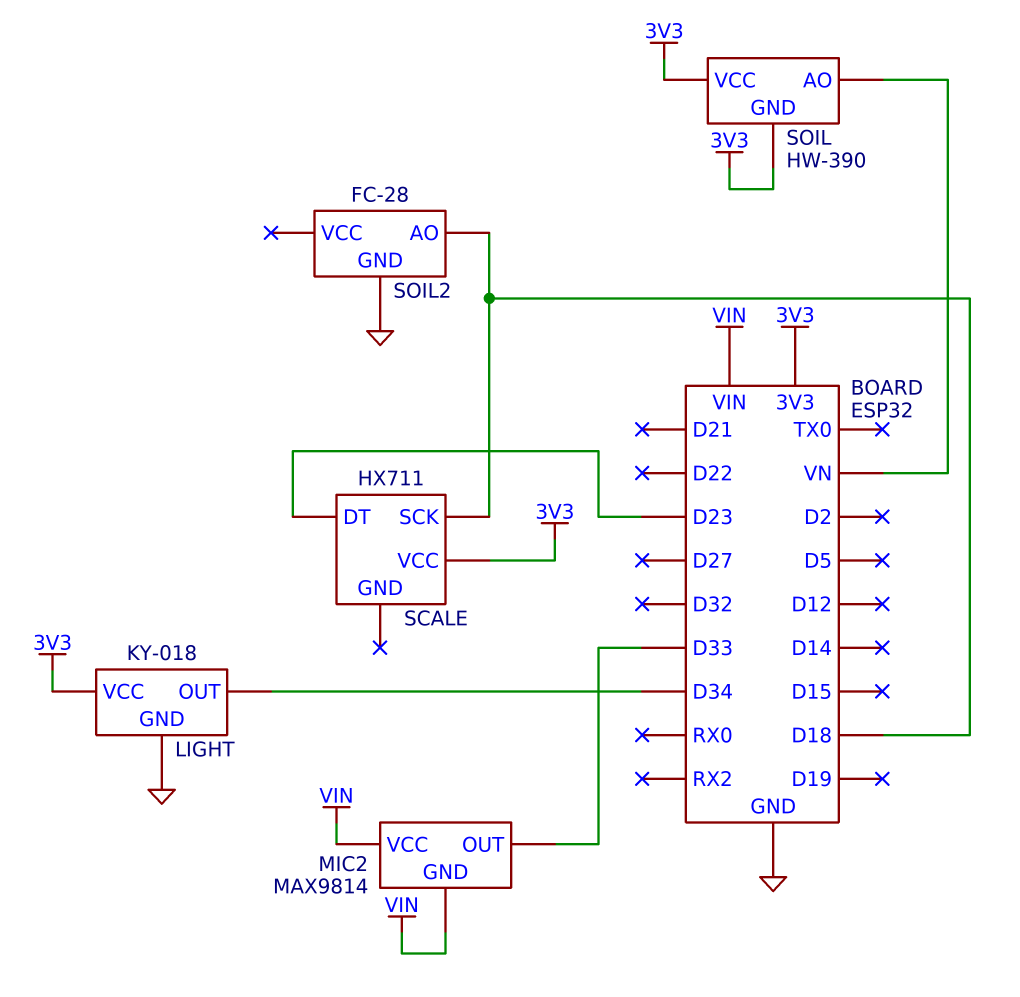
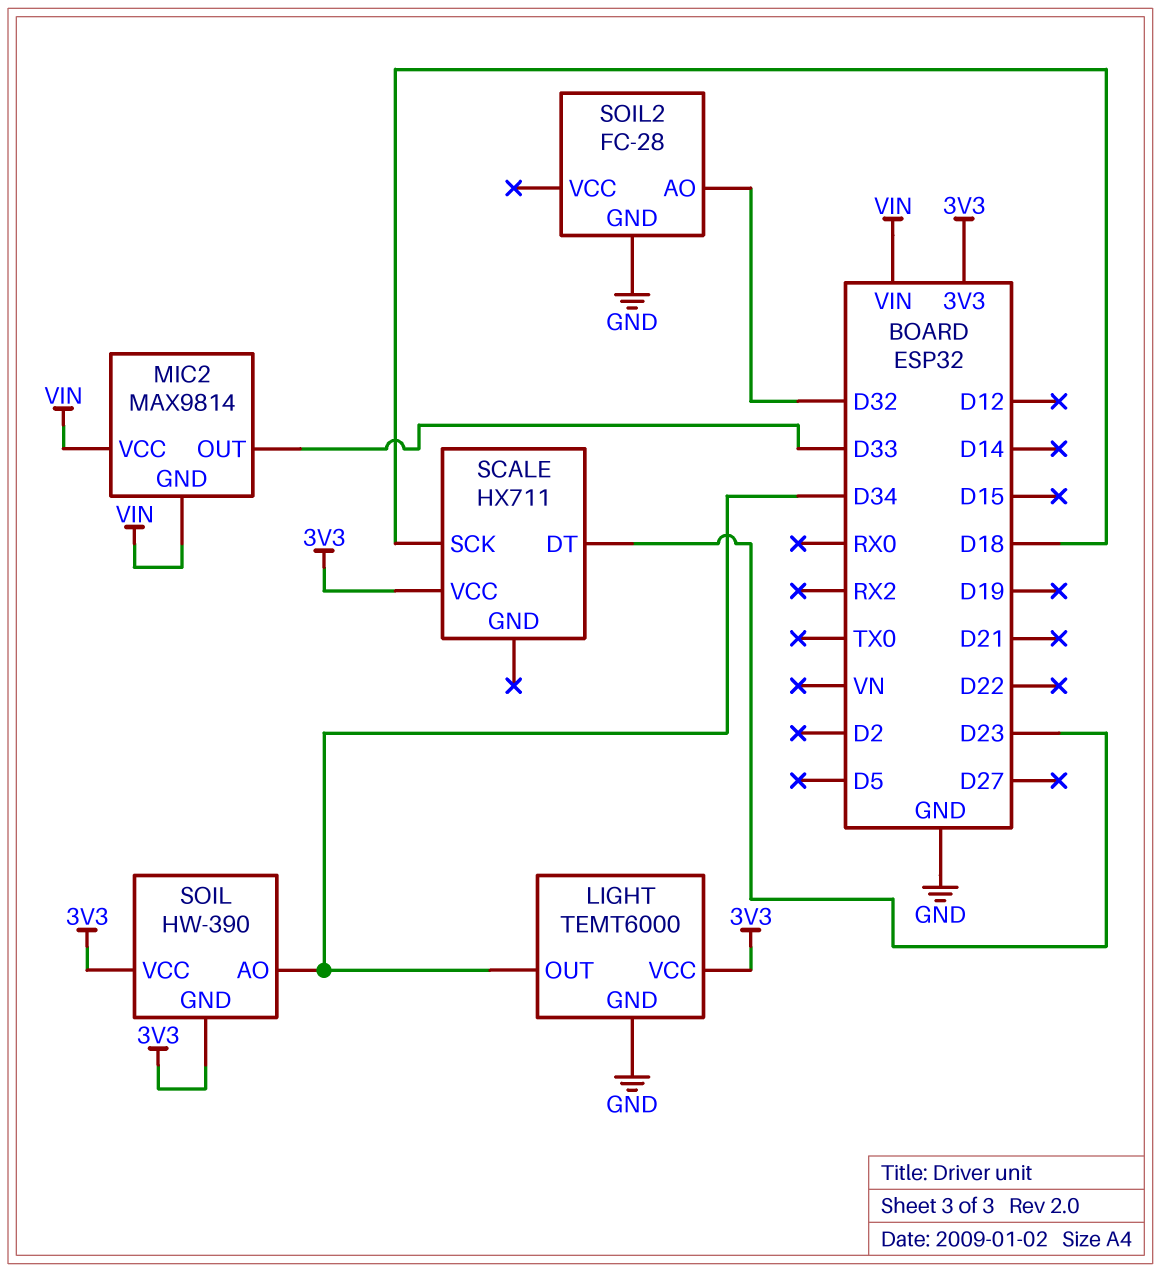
LIGHT: KY-018 -> TEMT6000
SOIL pin AO: VN -> D34
SOIL2 pin AO: D18 -> D32

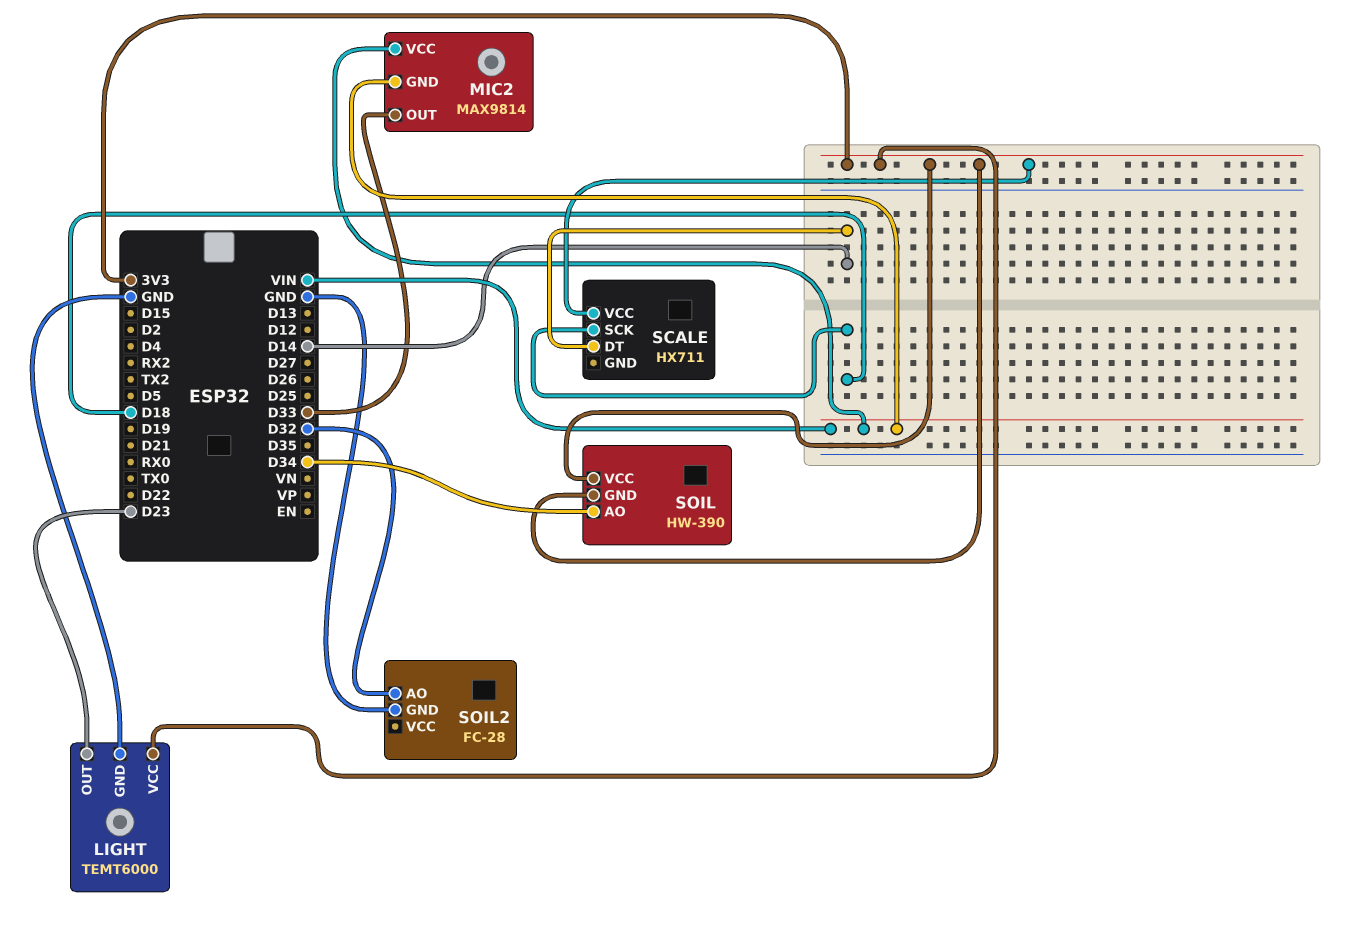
LIGHT pin OUT: D34 -> D23
SCALE pin DT: D23 -> D14

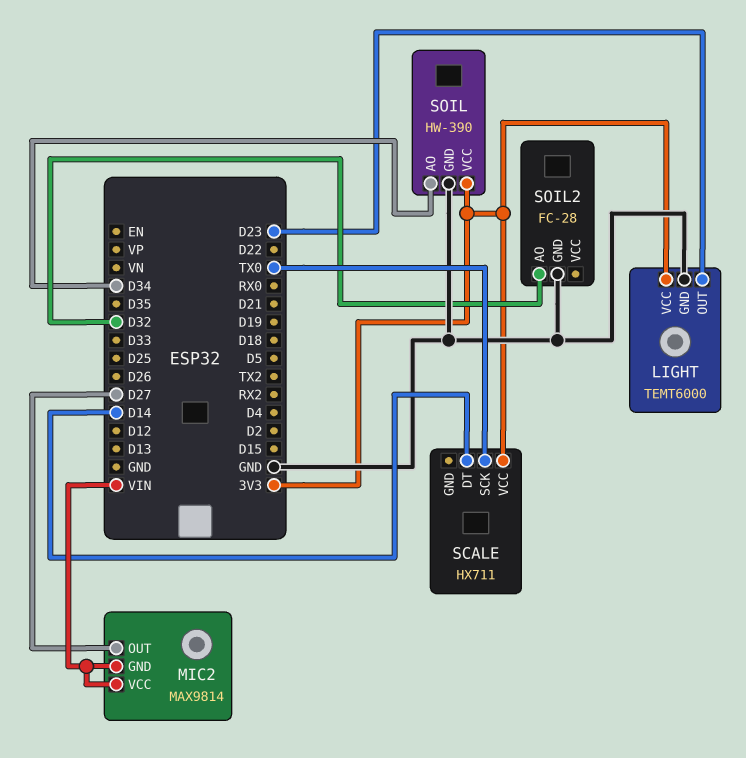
MIC2 pin OUT: D33 -> D27
SCALE pin SCK: D18 -> TX0
SOIL pin GND: 3V3 -> GND

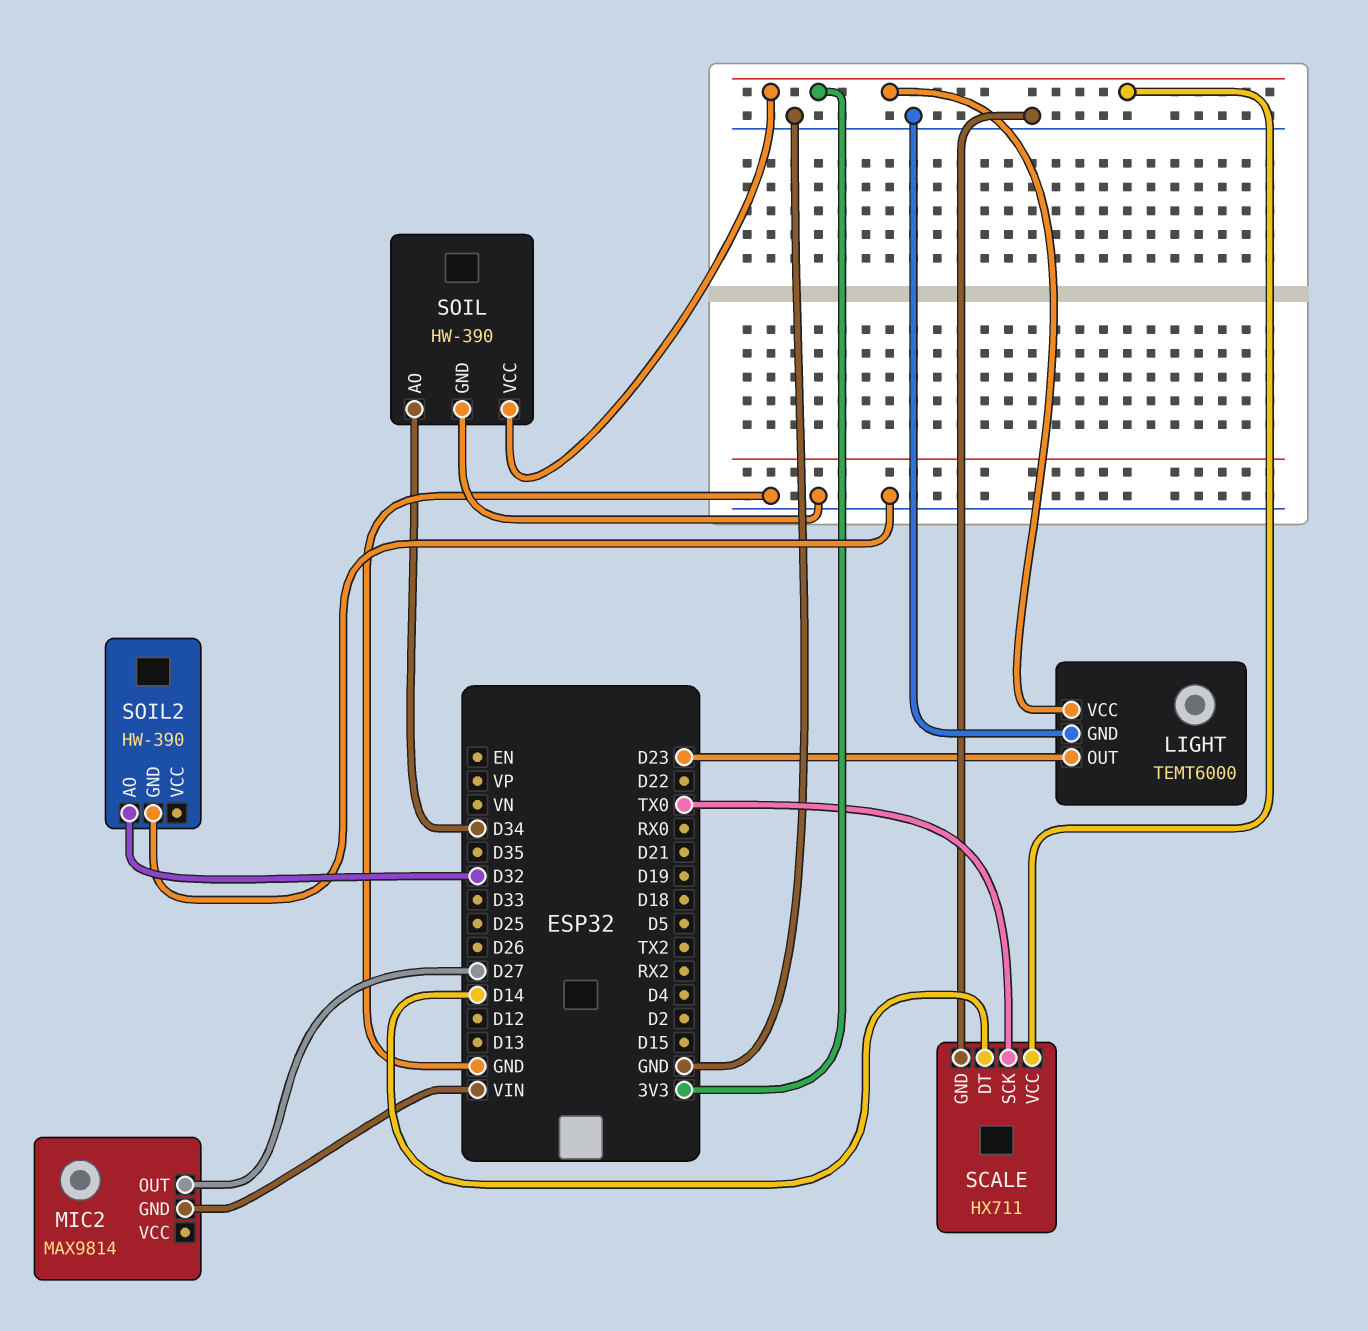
MIC2 pin VCC: VIN -> none
SCALE pin GND: none -> GND
SOIL2: FC-28 -> HW-390

